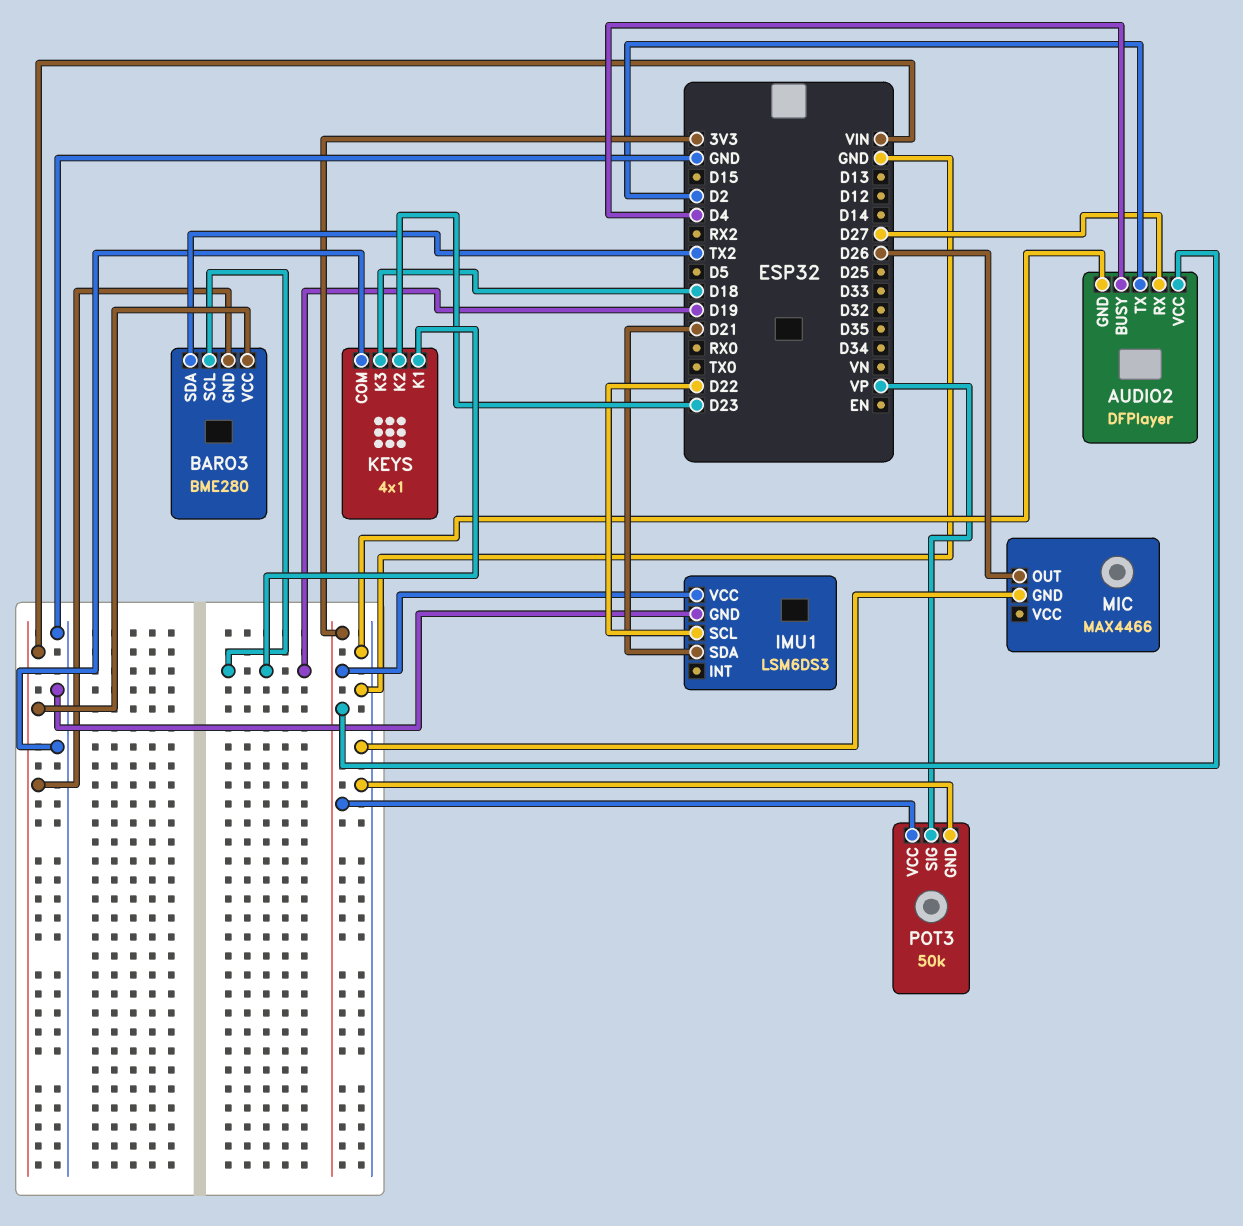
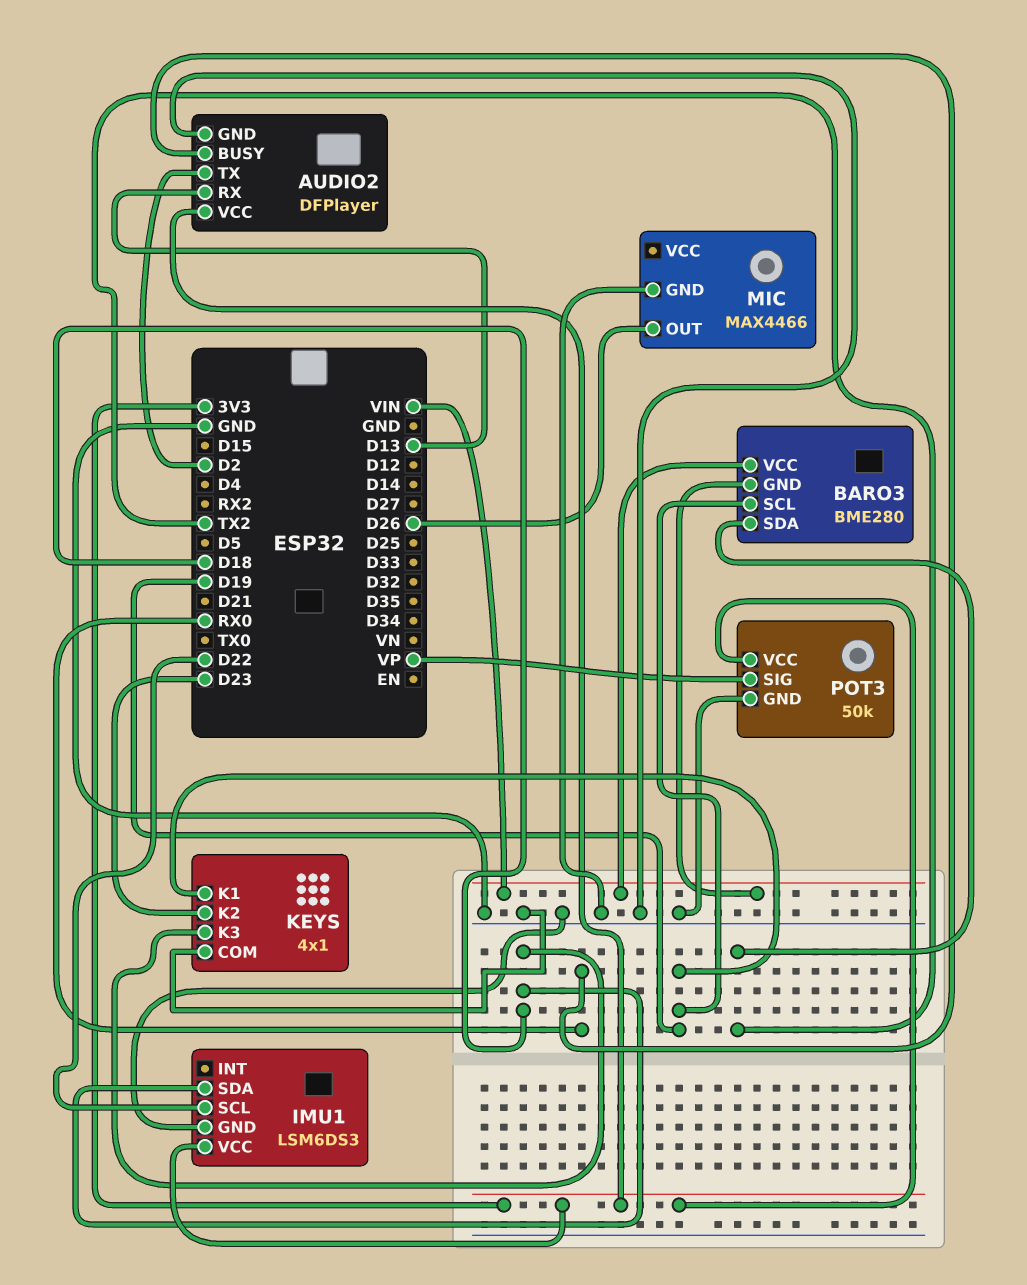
AUDIO2 pin BUSY: D4 -> RX0
AUDIO2 pin RX: D27 -> D13
IMU1 pin SDA: D21 -> D18

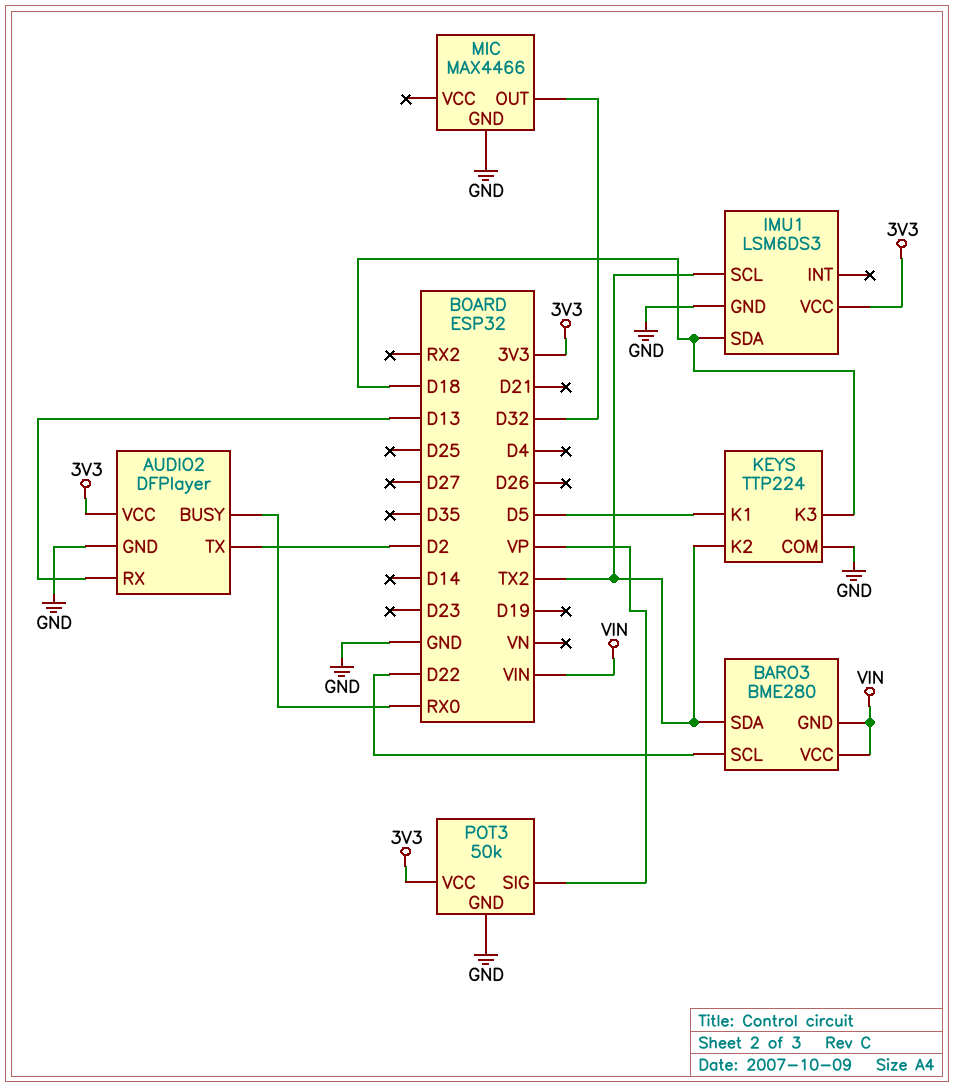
BARO3 pin SCL: D19 -> D22
IMU1 pin SCL: D22 -> TX2
KEYS: 4x1 -> TTP224
KEYS pin K1: D19 -> D5
KEYS pin K2: D23 -> TX2
MIC pin OUT: D26 -> D32

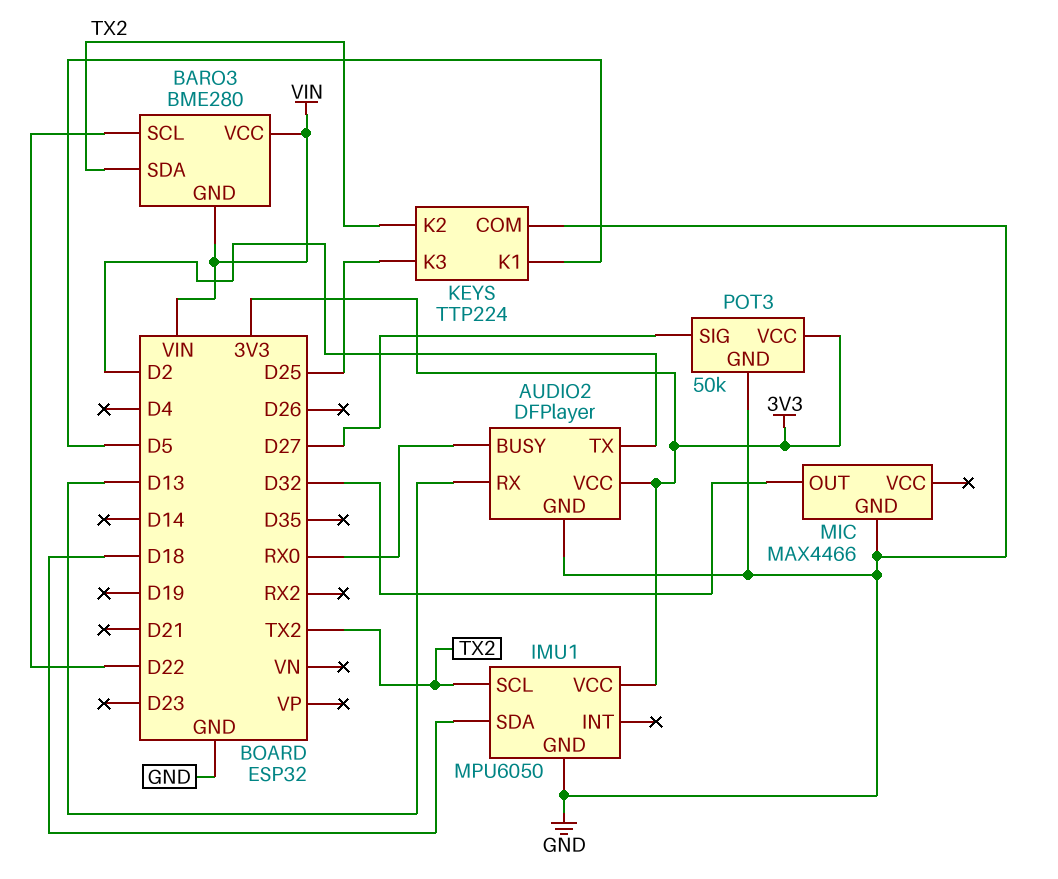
IMU1: LSM6DS3 -> MPU6050
KEYS pin K3: D18 -> D25
POT3 pin SIG: VP -> D27

